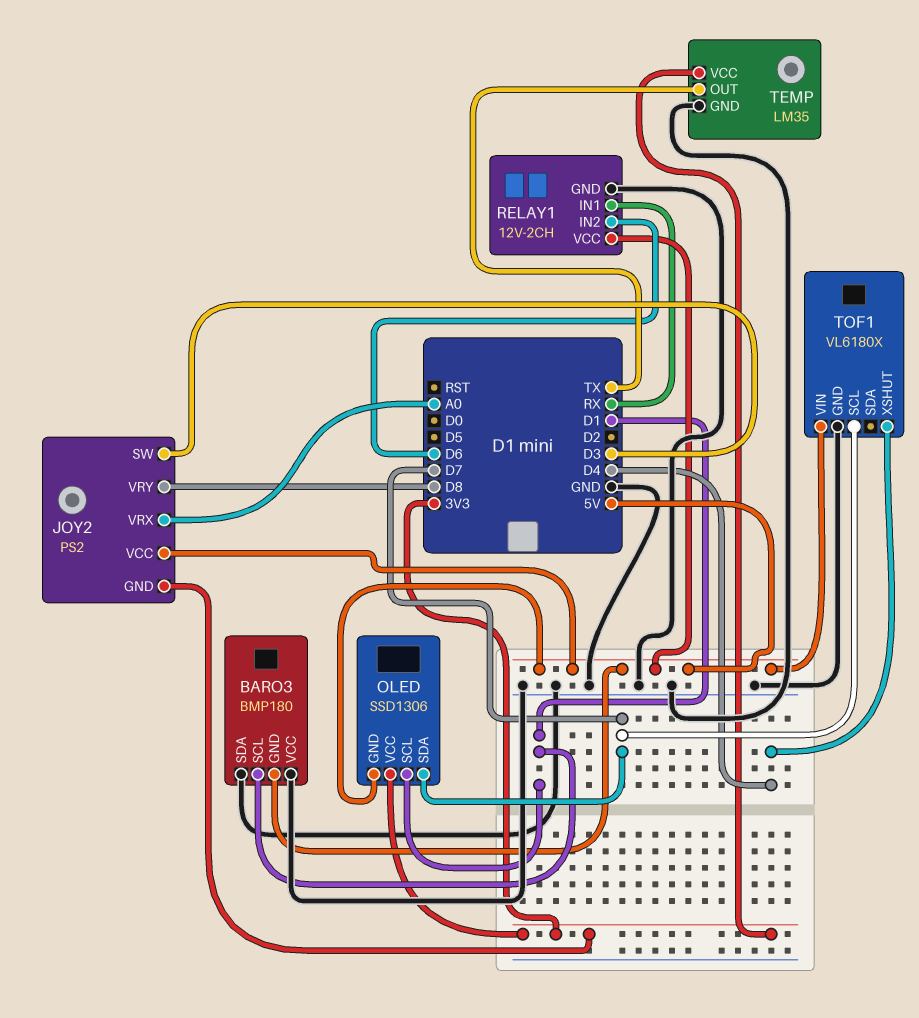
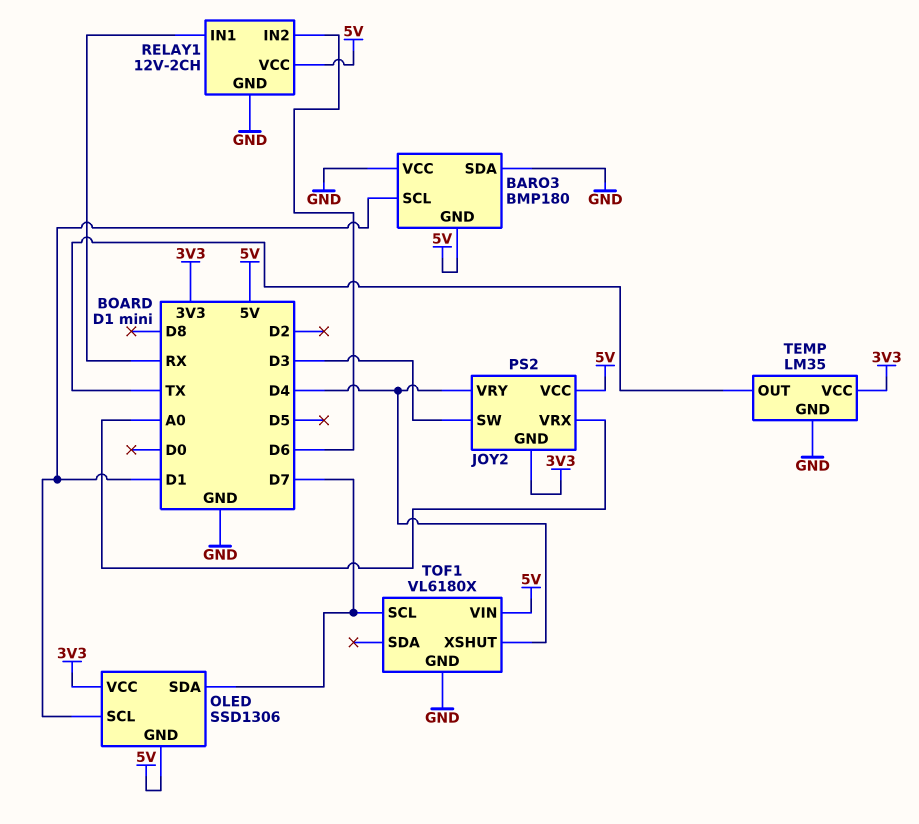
JOY2 pin VRY: D8 -> D4

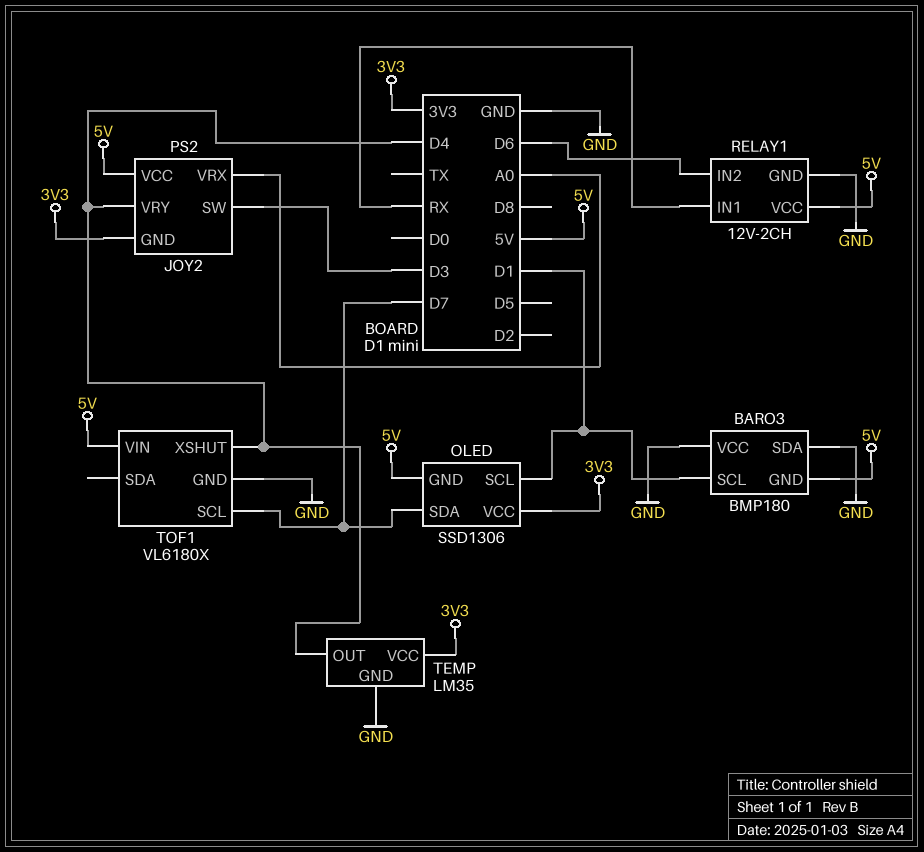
TEMP pin OUT: TX -> D4

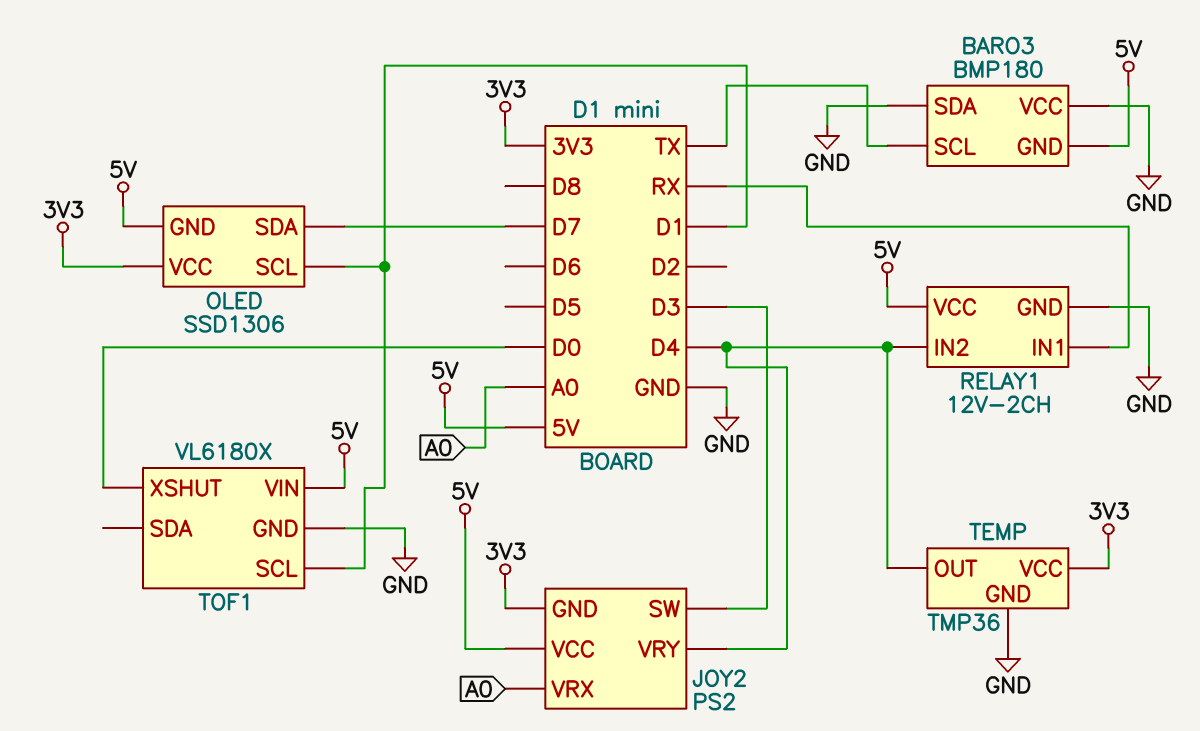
BARO3 pin SCL: D1 -> TX
RELAY1 pin IN2: D6 -> D4
TEMP: LM35 -> TMP36
TOF1 pin SCL: D7 -> D1
TOF1 pin XSHUT: D4 -> D0

